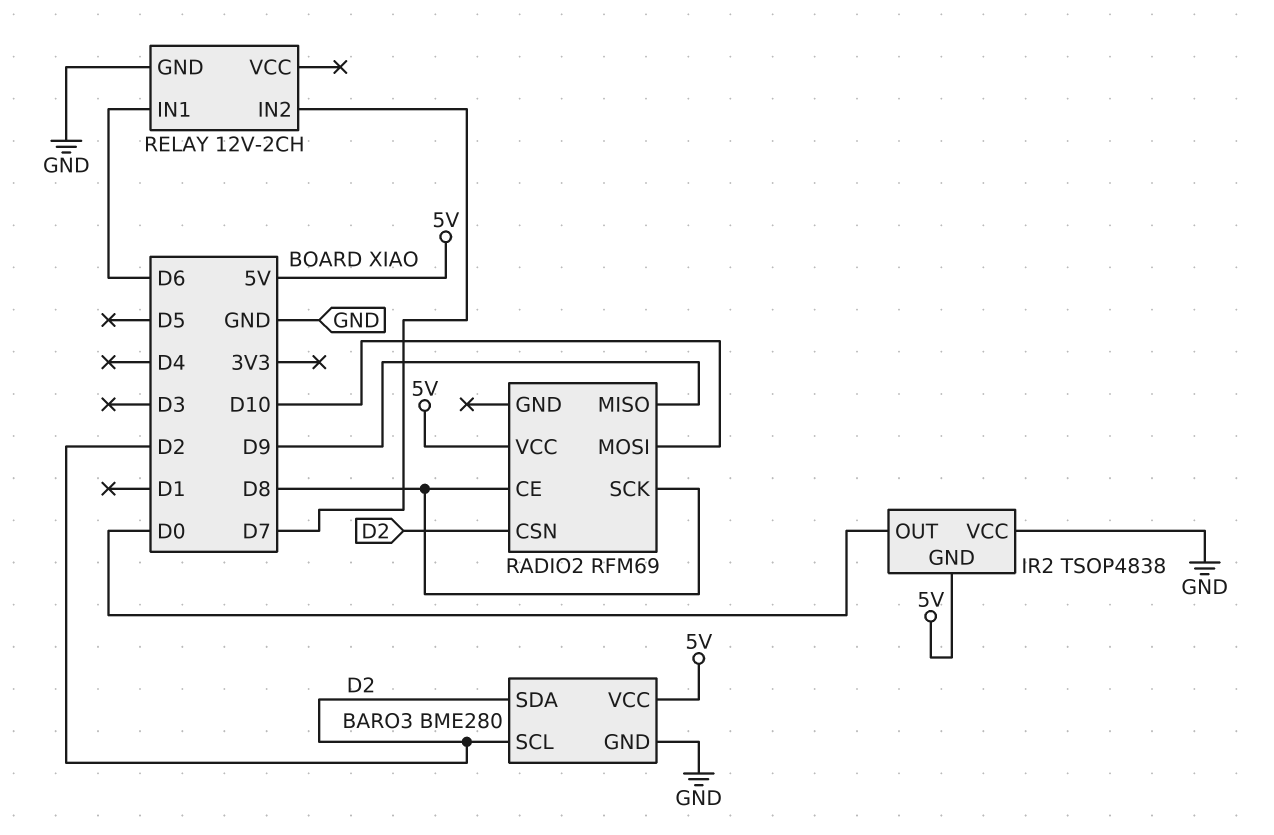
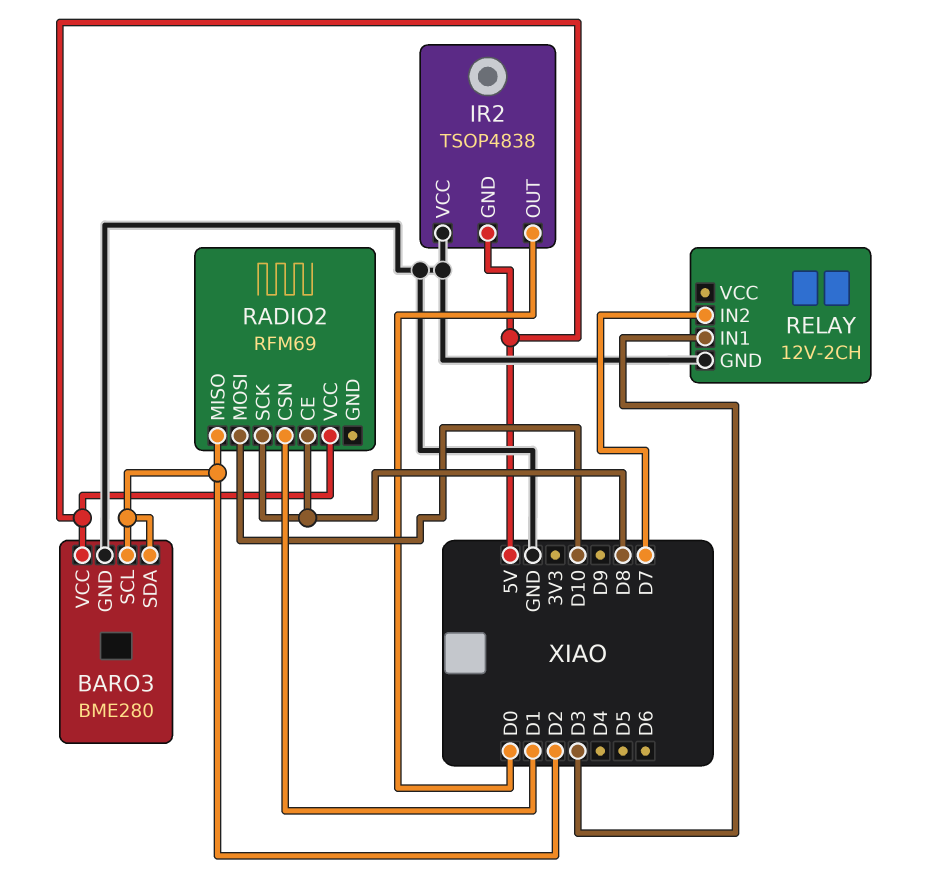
RADIO2 pin CSN: D2 -> D1
RADIO2 pin MISO: D9 -> D2
RELAY pin IN1: D6 -> D3

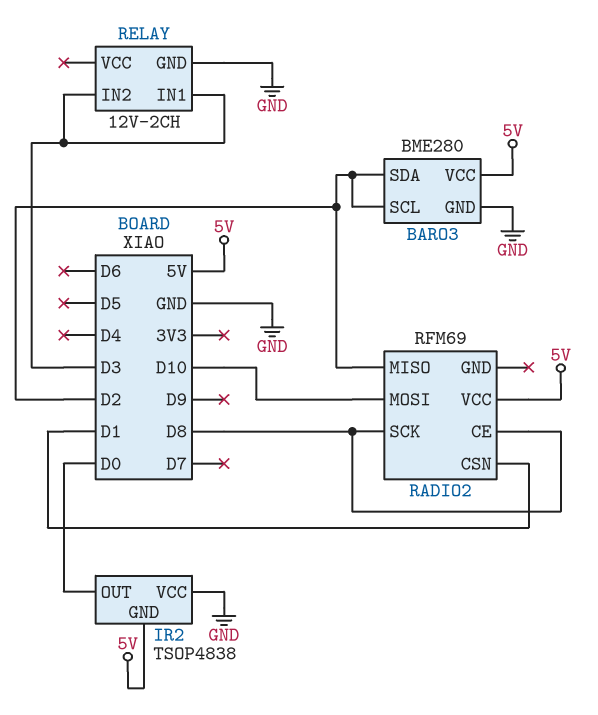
RELAY pin IN2: D7 -> D3

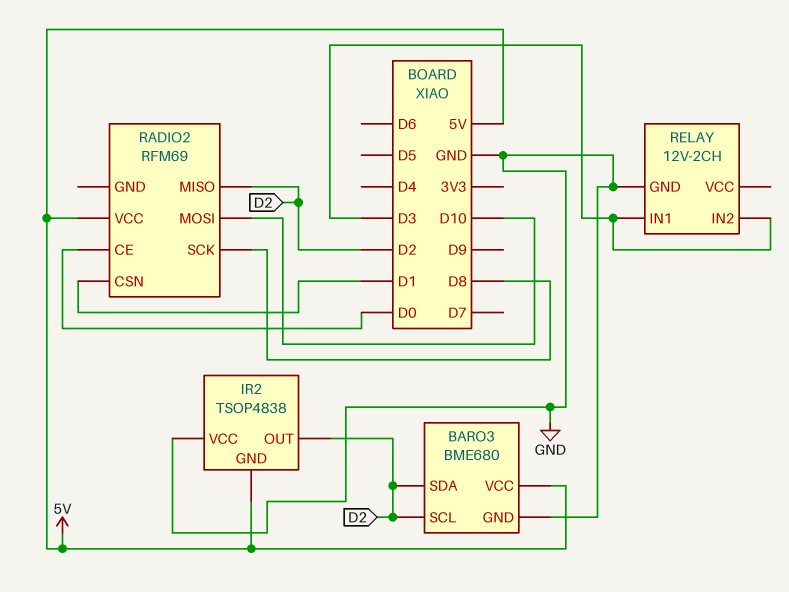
BARO3: BME280 -> BME680
IR2 pin OUT: D0 -> D2
RADIO2 pin CE: D8 -> D0

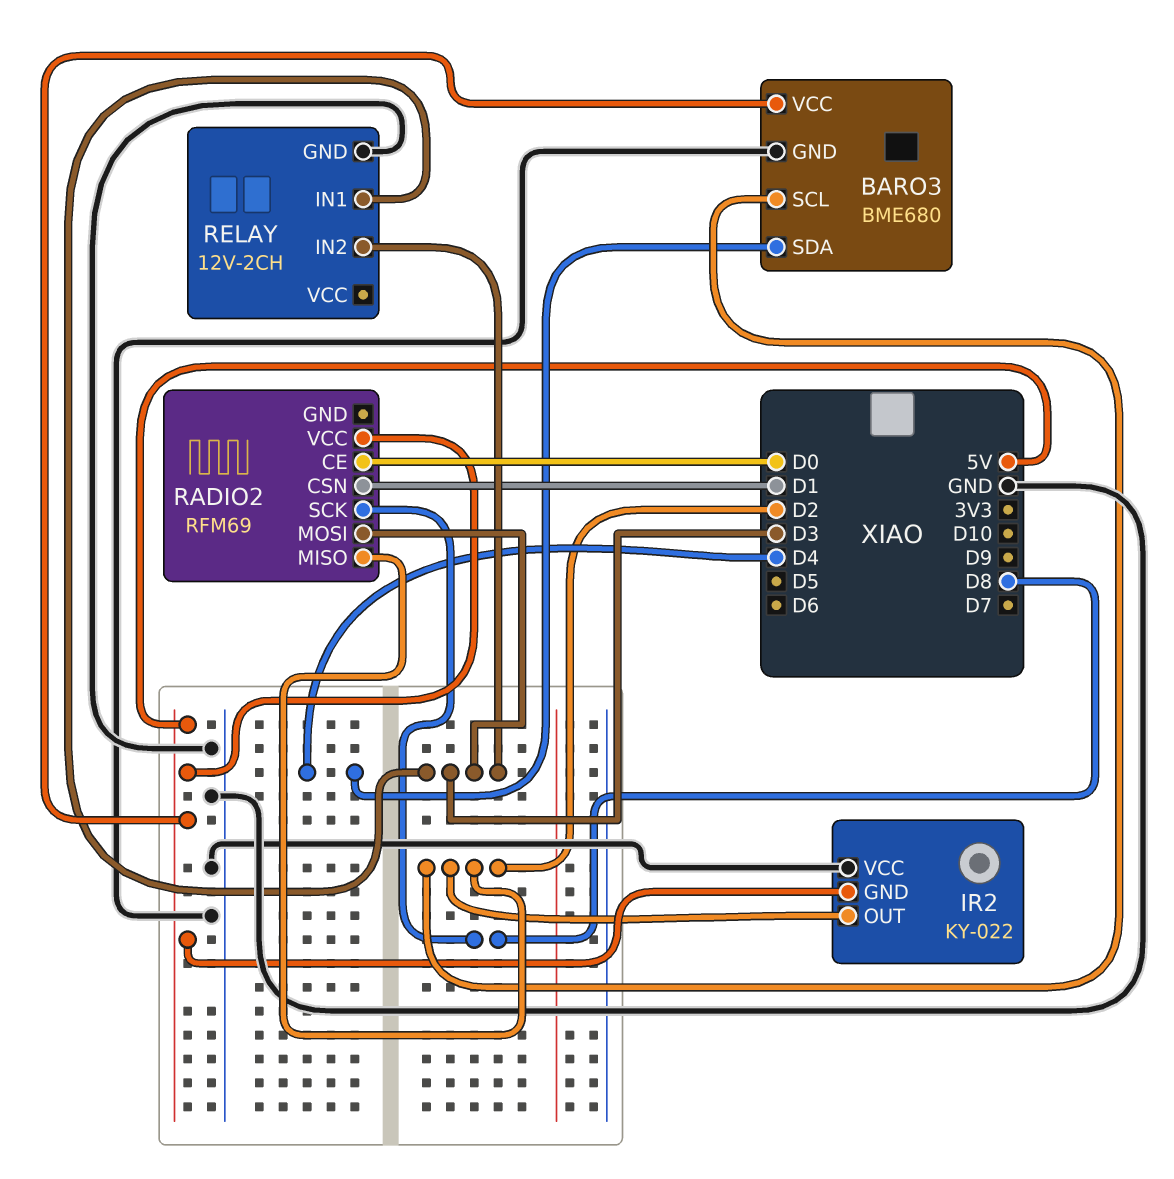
BARO3 pin SDA: D2 -> D4
IR2: TSOP4838 -> KY-022
RADIO2 pin MOSI: D10 -> D3

